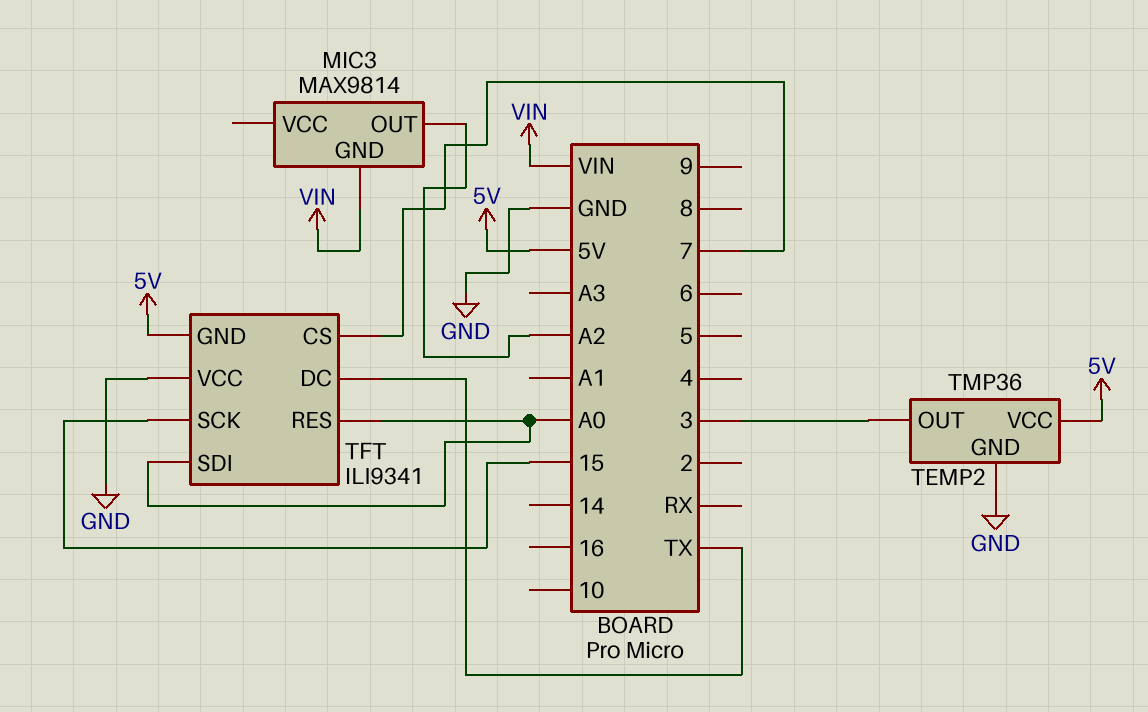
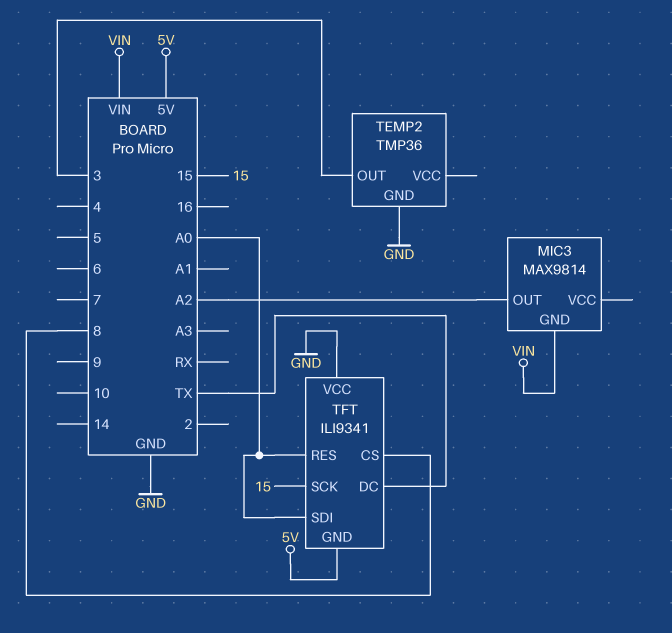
TEMP2 pin VCC: 5V -> none
TFT pin CS: 7 -> 8

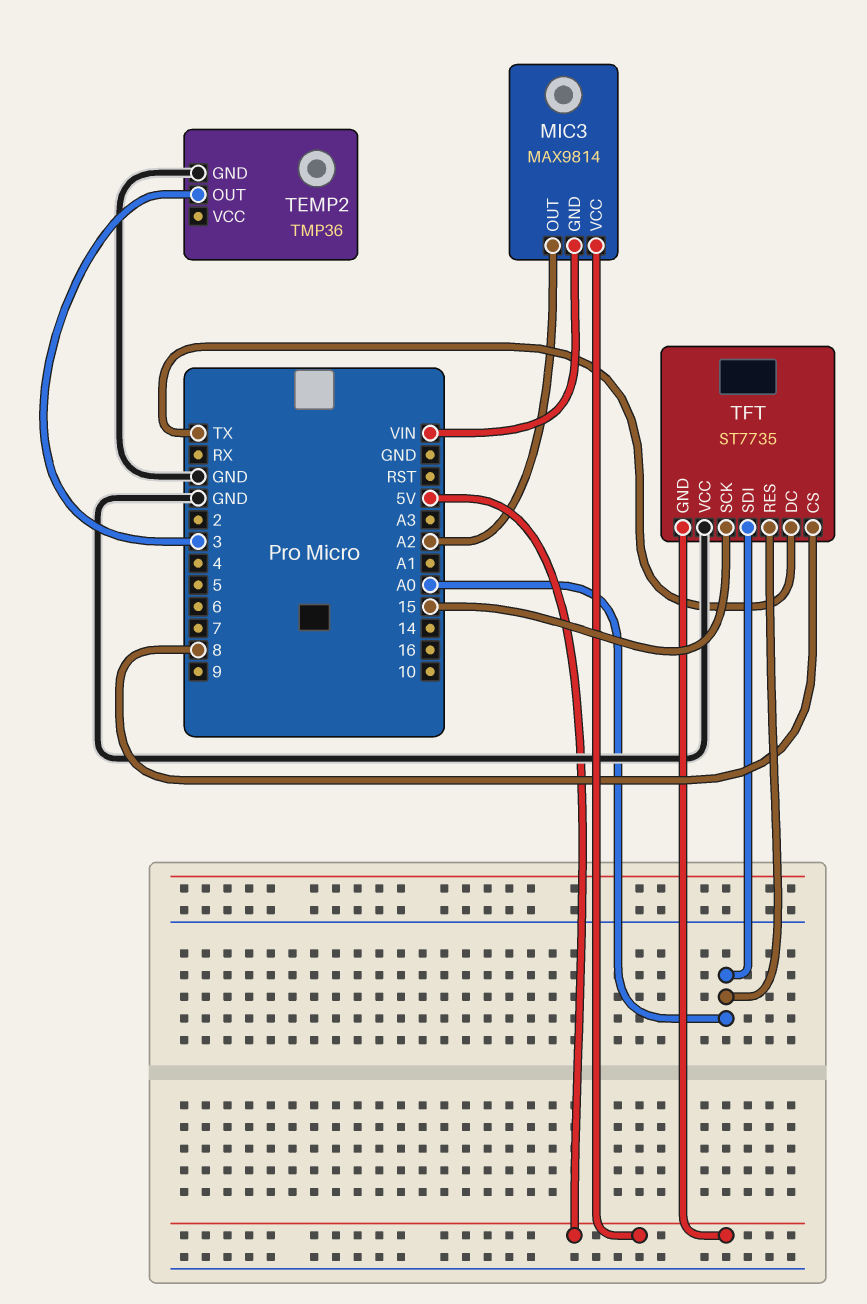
MIC3 pin VCC: none -> 5V
TFT: ILI9341 -> ST7735

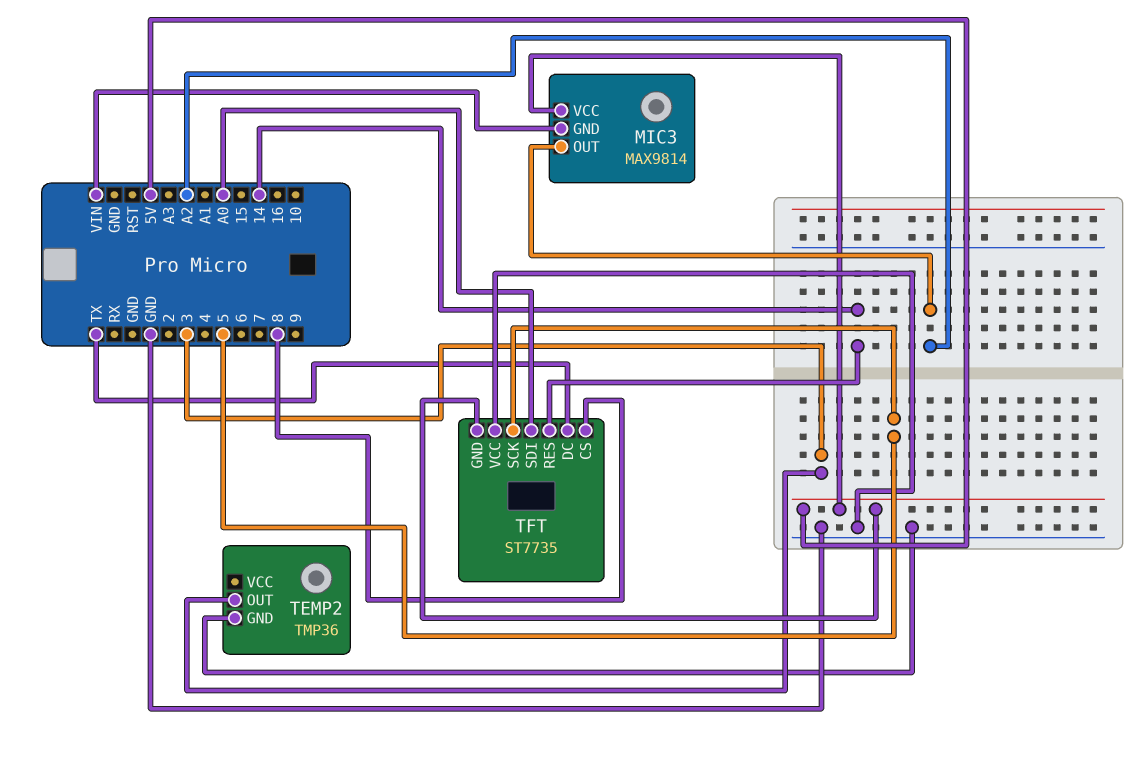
TFT pin RES: A0 -> 14
TFT pin SCK: 15 -> 5

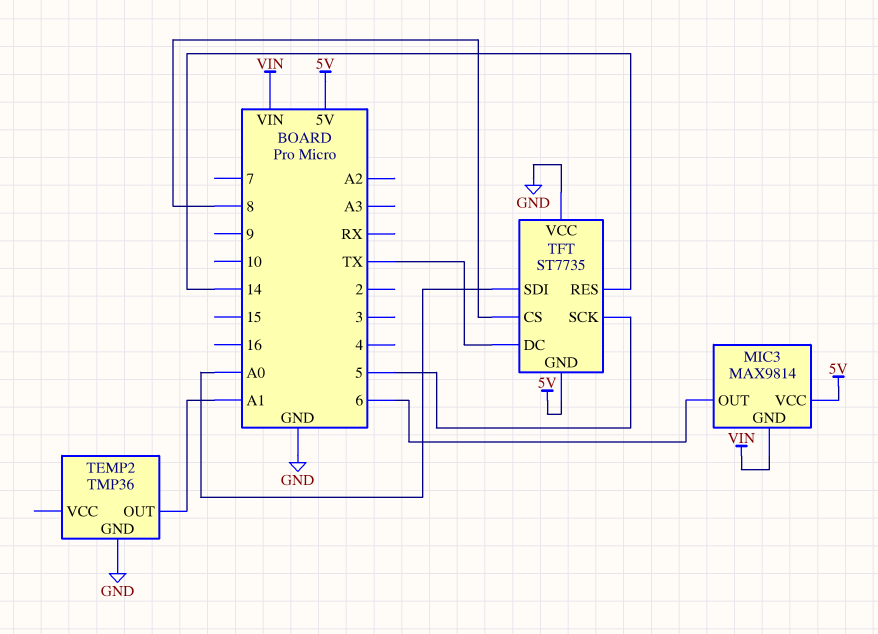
MIC3 pin OUT: A2 -> 6
TEMP2 pin OUT: 3 -> A1

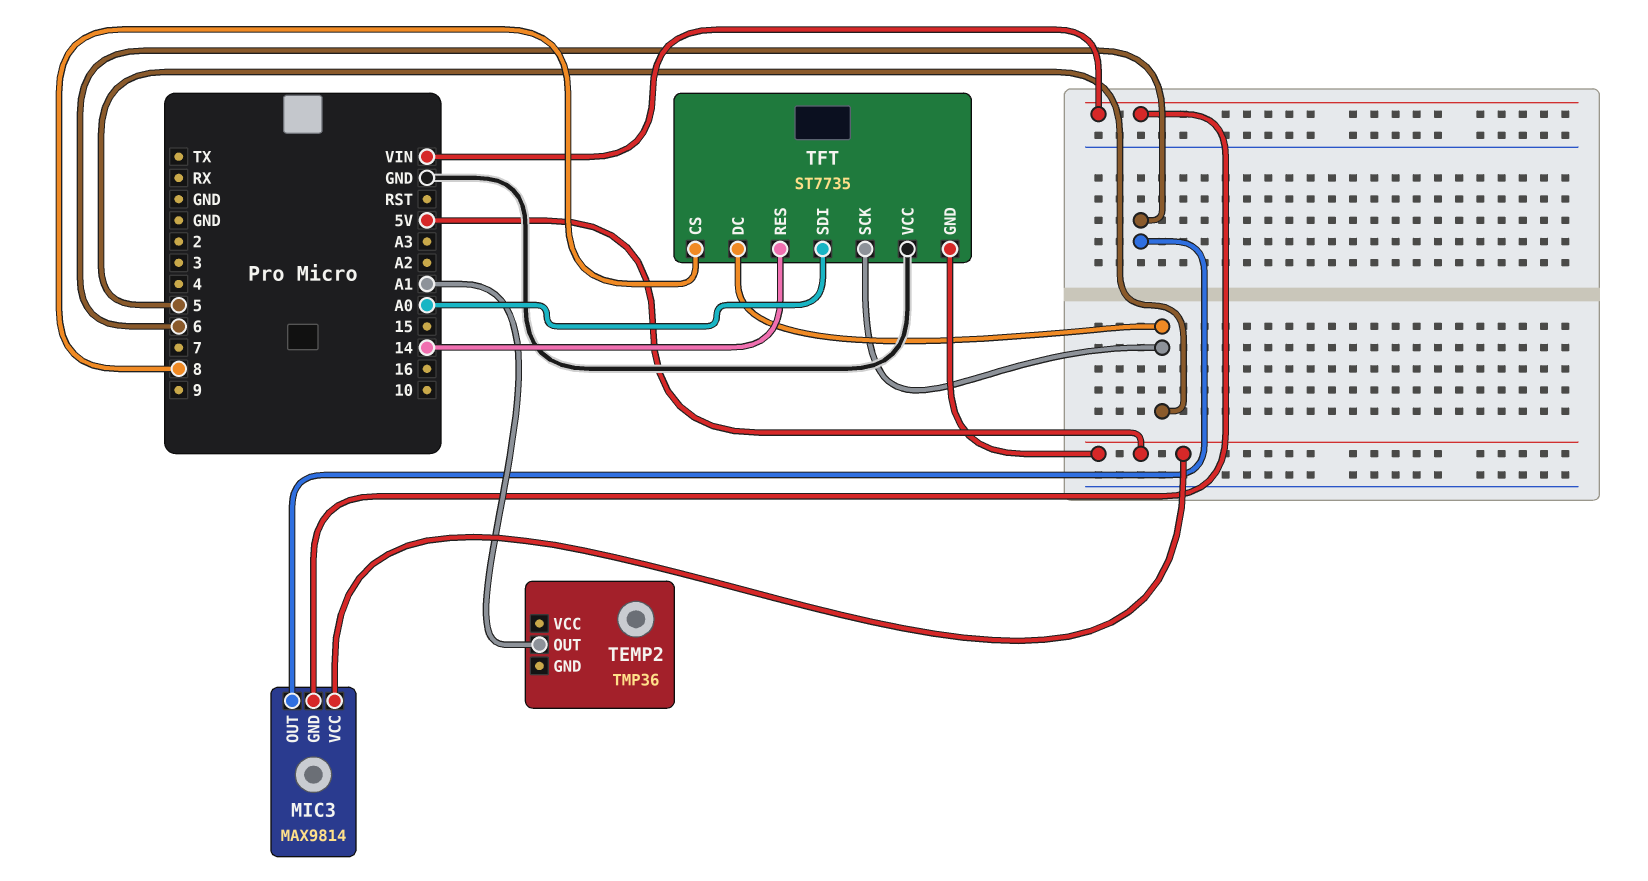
TEMP2 pin GND: GND -> none
TFT pin DC: TX -> 5

